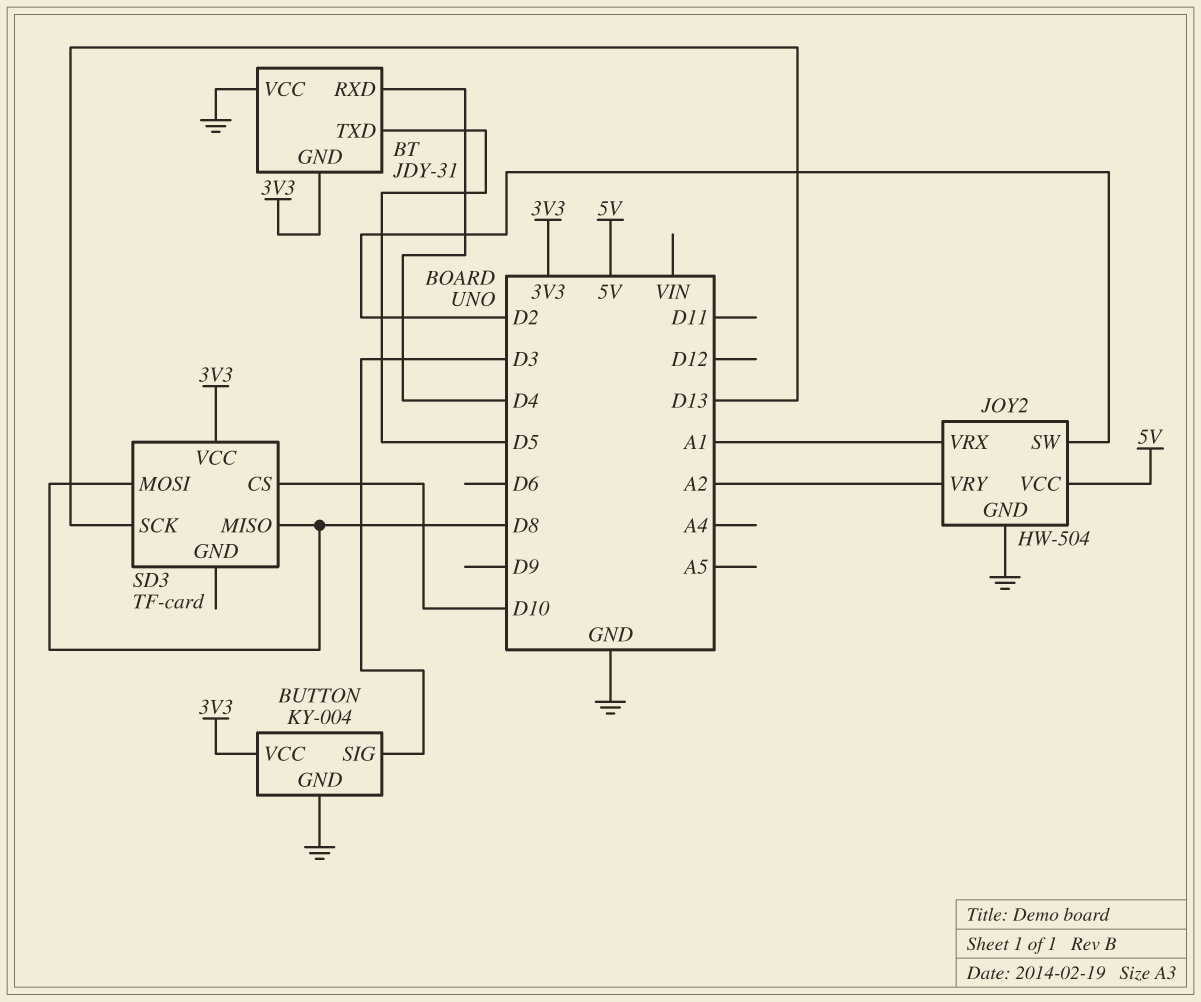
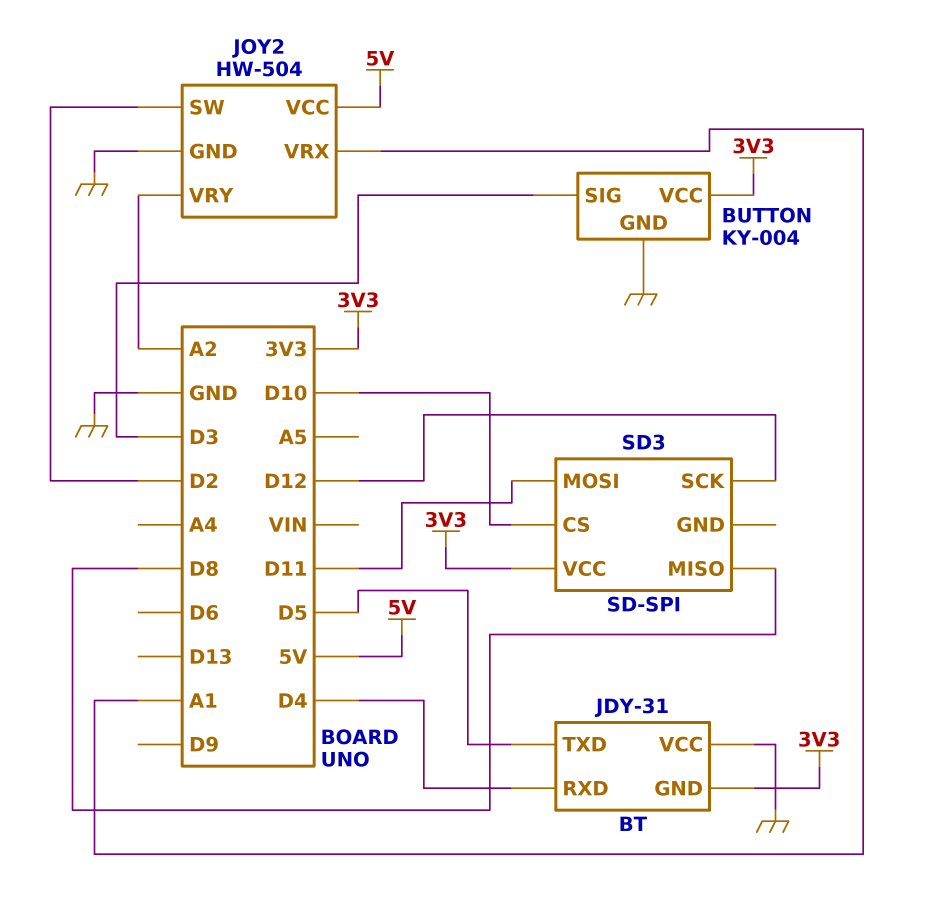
SD3: TF-card -> SD-SPI
SD3 pin MOSI: D8 -> D11
SD3 pin SCK: D13 -> D12

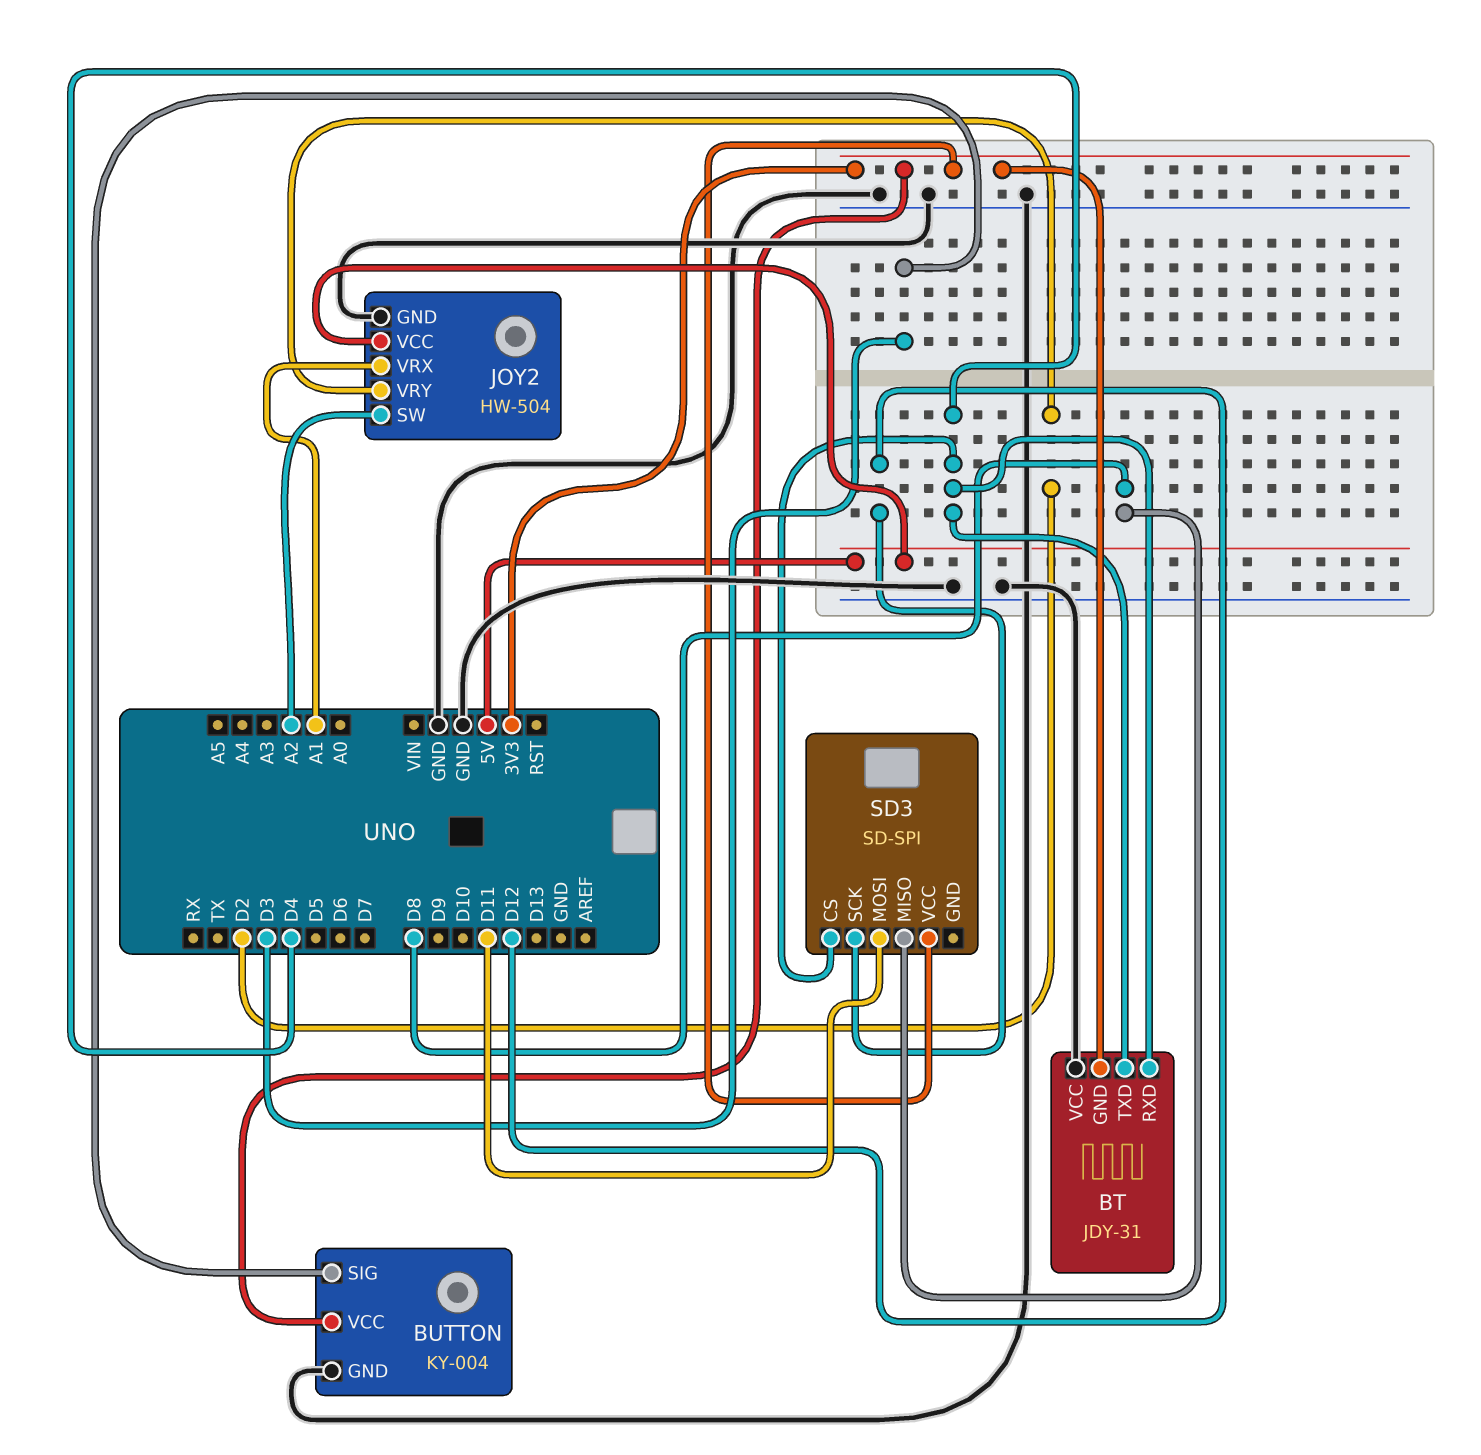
BT pin TXD: D5 -> D4
JOY2 pin SW: D2 -> A2
JOY2 pin VRY: A2 -> D2
SD3 pin CS: D10 -> D4

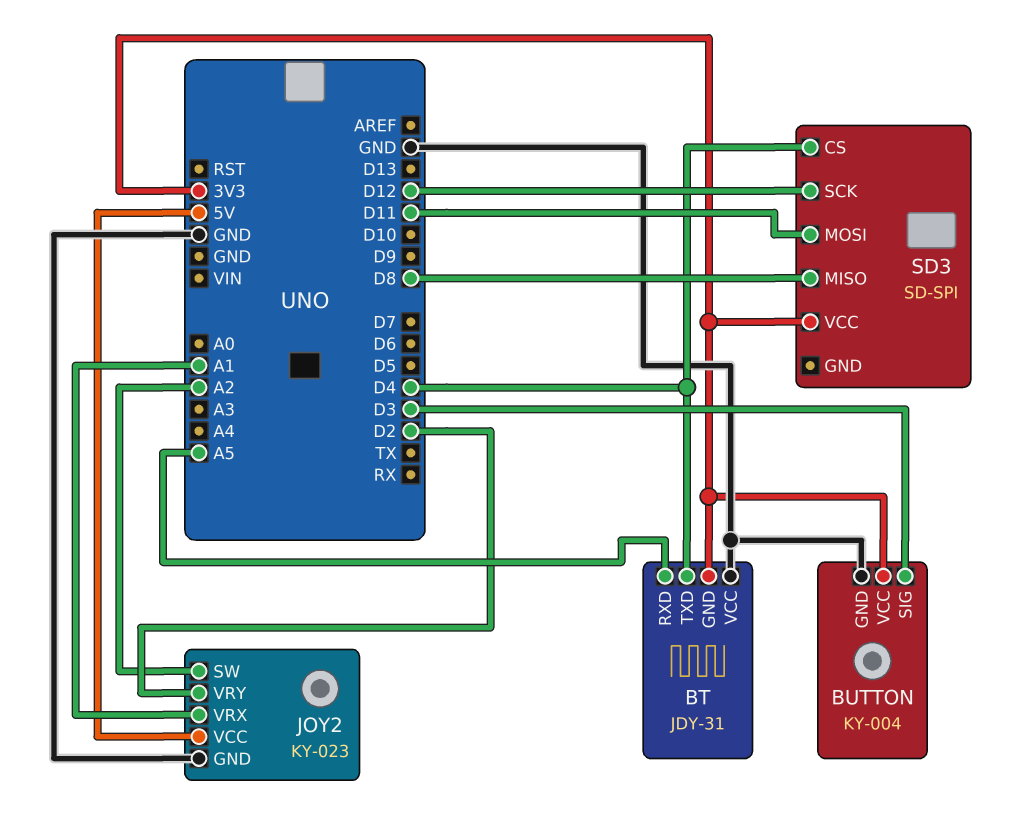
BT pin RXD: D4 -> A5
JOY2: HW-504 -> KY-023

